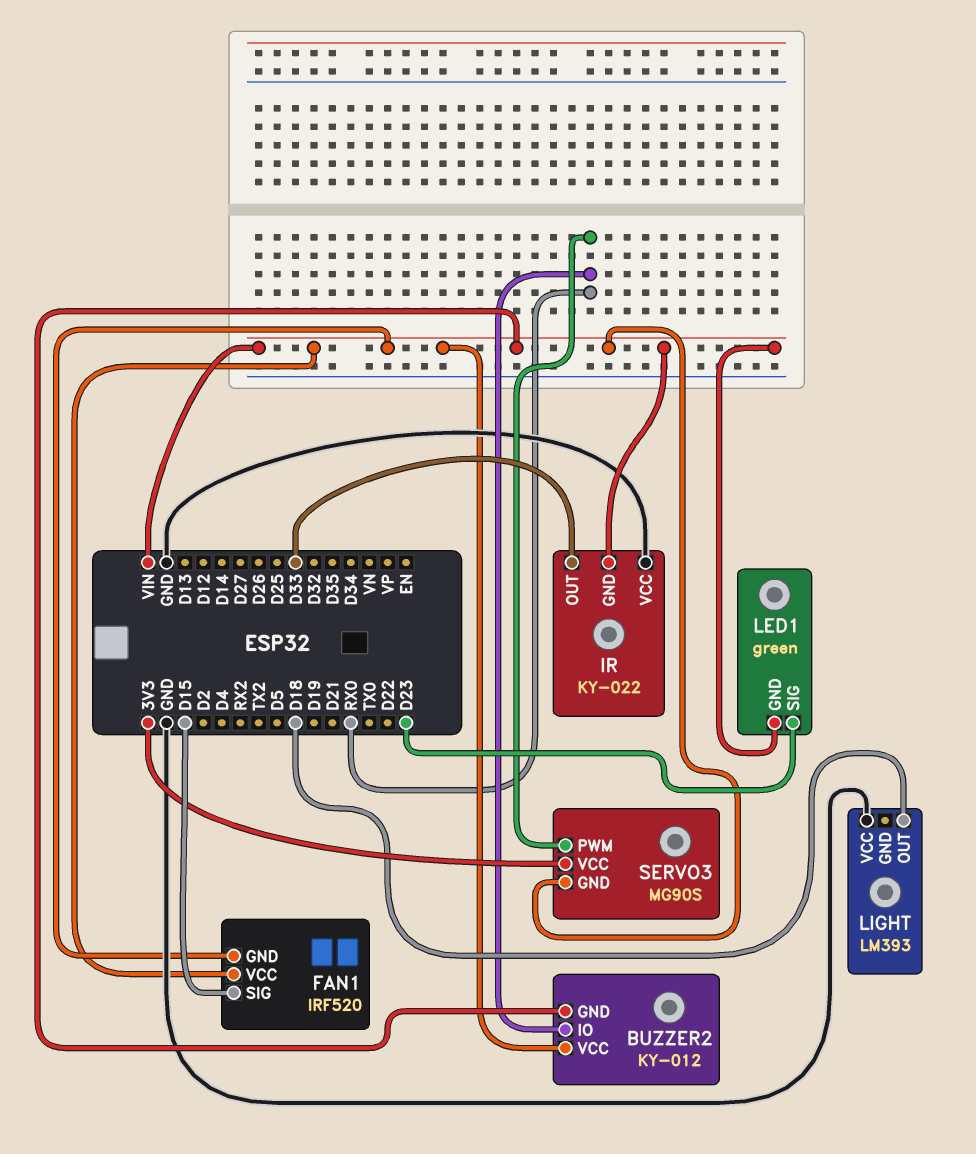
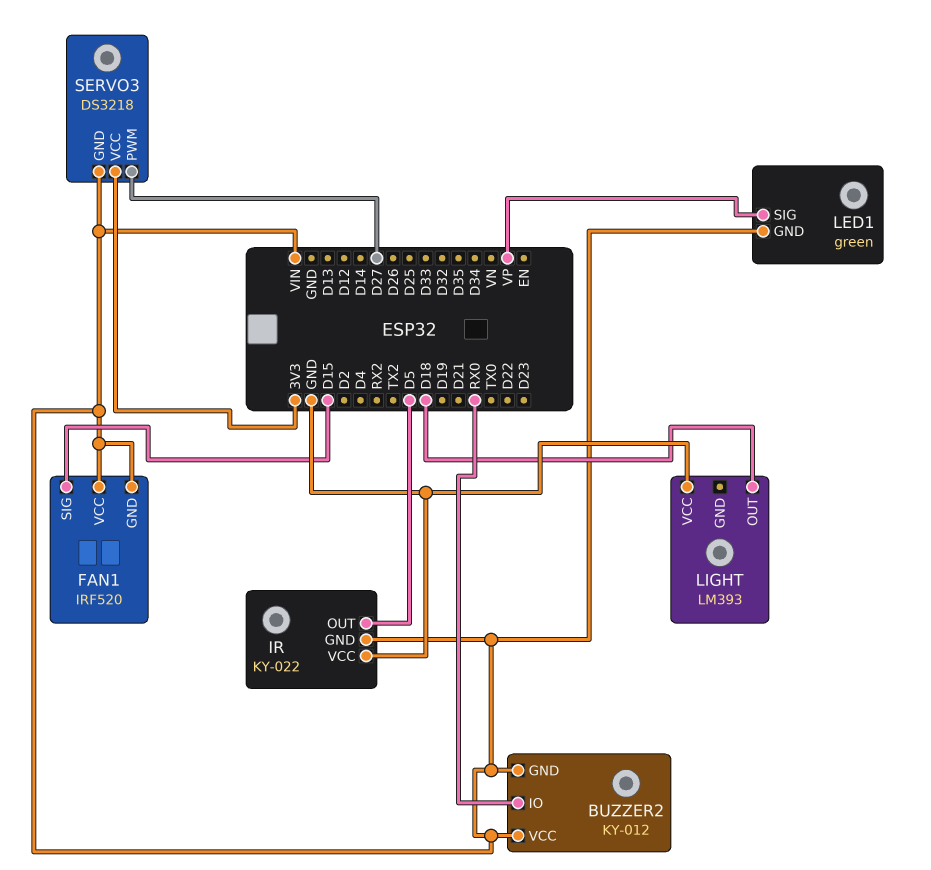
IR pin OUT: D33 -> D5
LED1 pin SIG: D23 -> VP
SERVO3: MG90S -> DS3218
SERVO3 pin PWM: RX0 -> D27

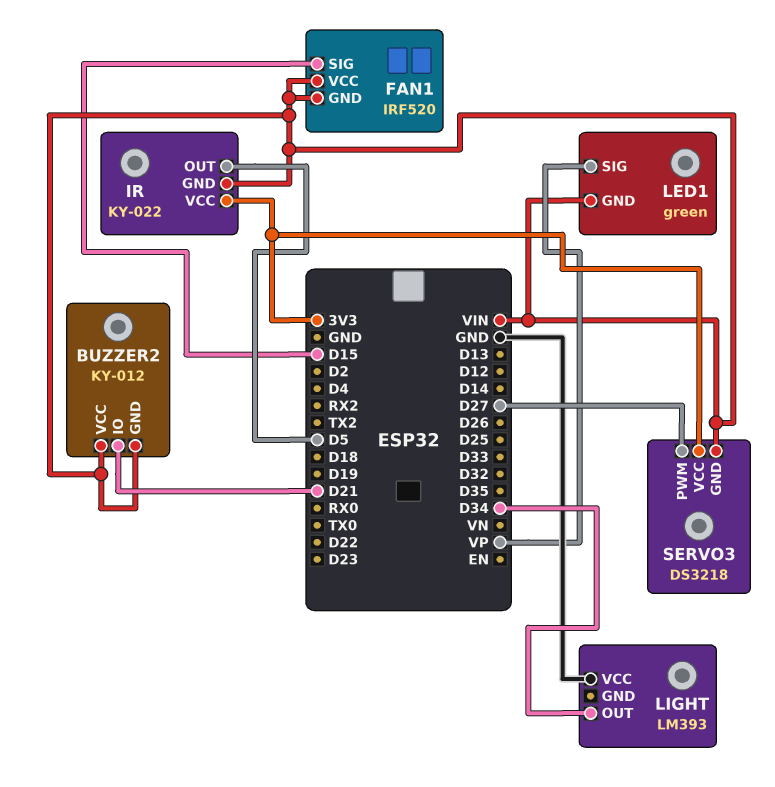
BUZZER2 pin IO: RX0 -> D21
IR pin VCC: GND -> 3V3
LIGHT pin OUT: D18 -> D34

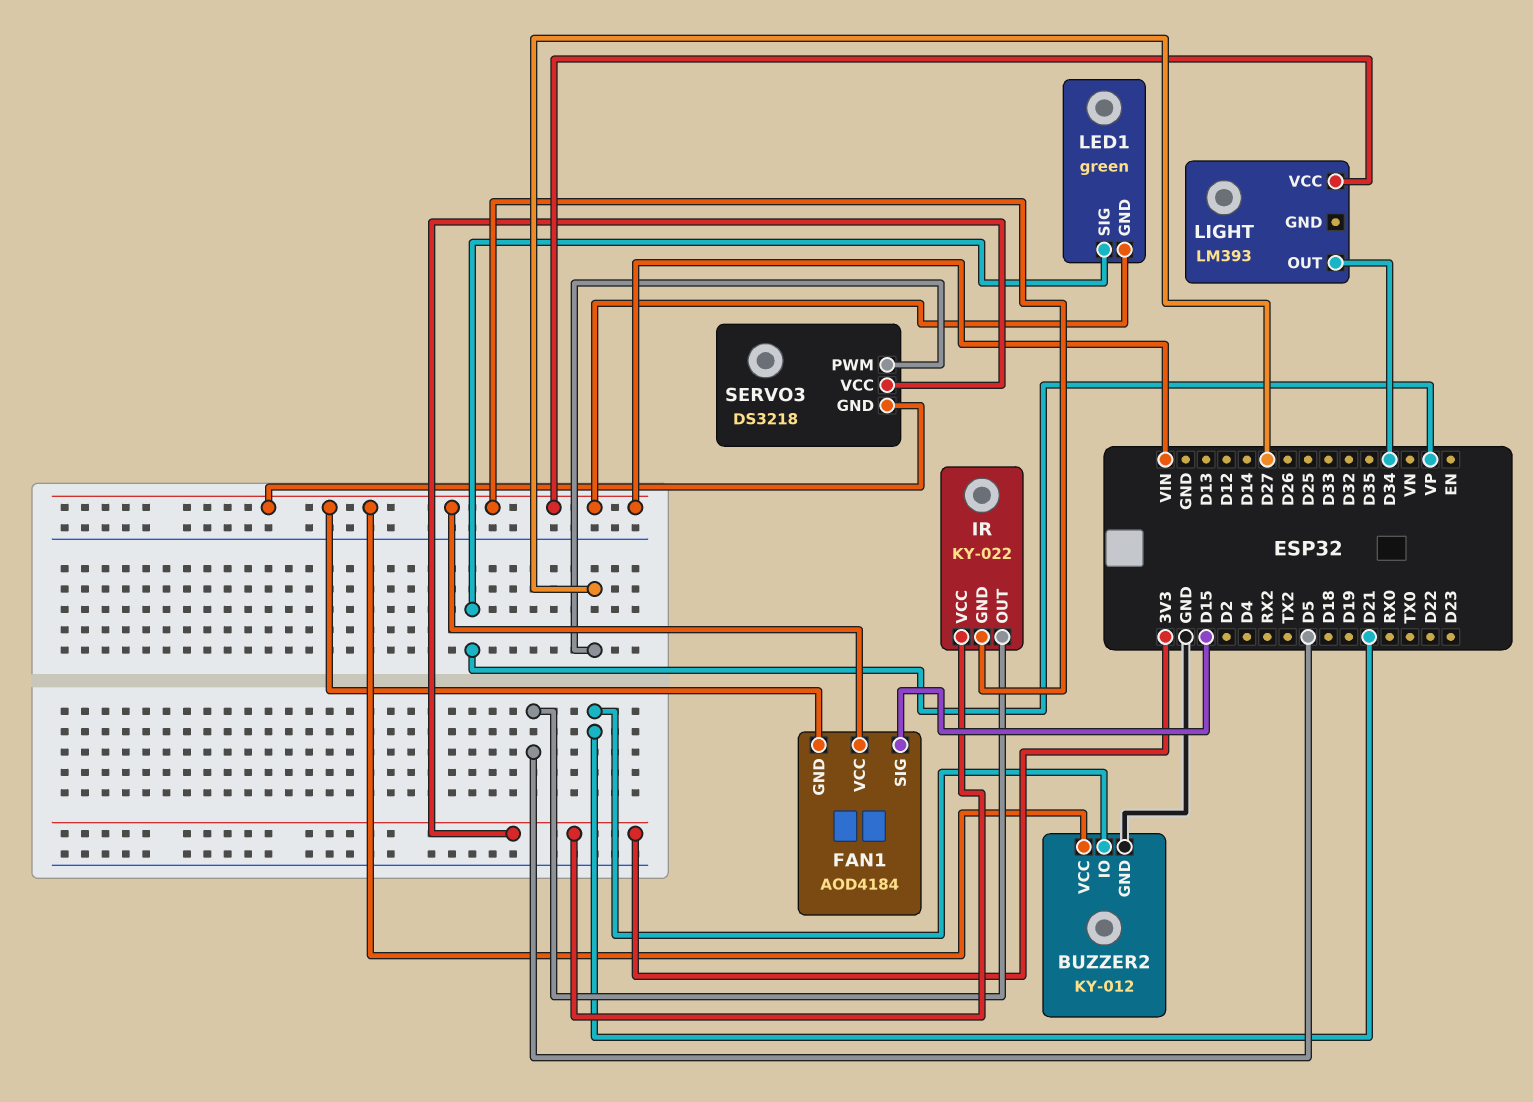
BUZZER2 pin GND: VIN -> GND
FAN1: IRF520 -> AOD4184
LIGHT pin VCC: GND -> VIN

